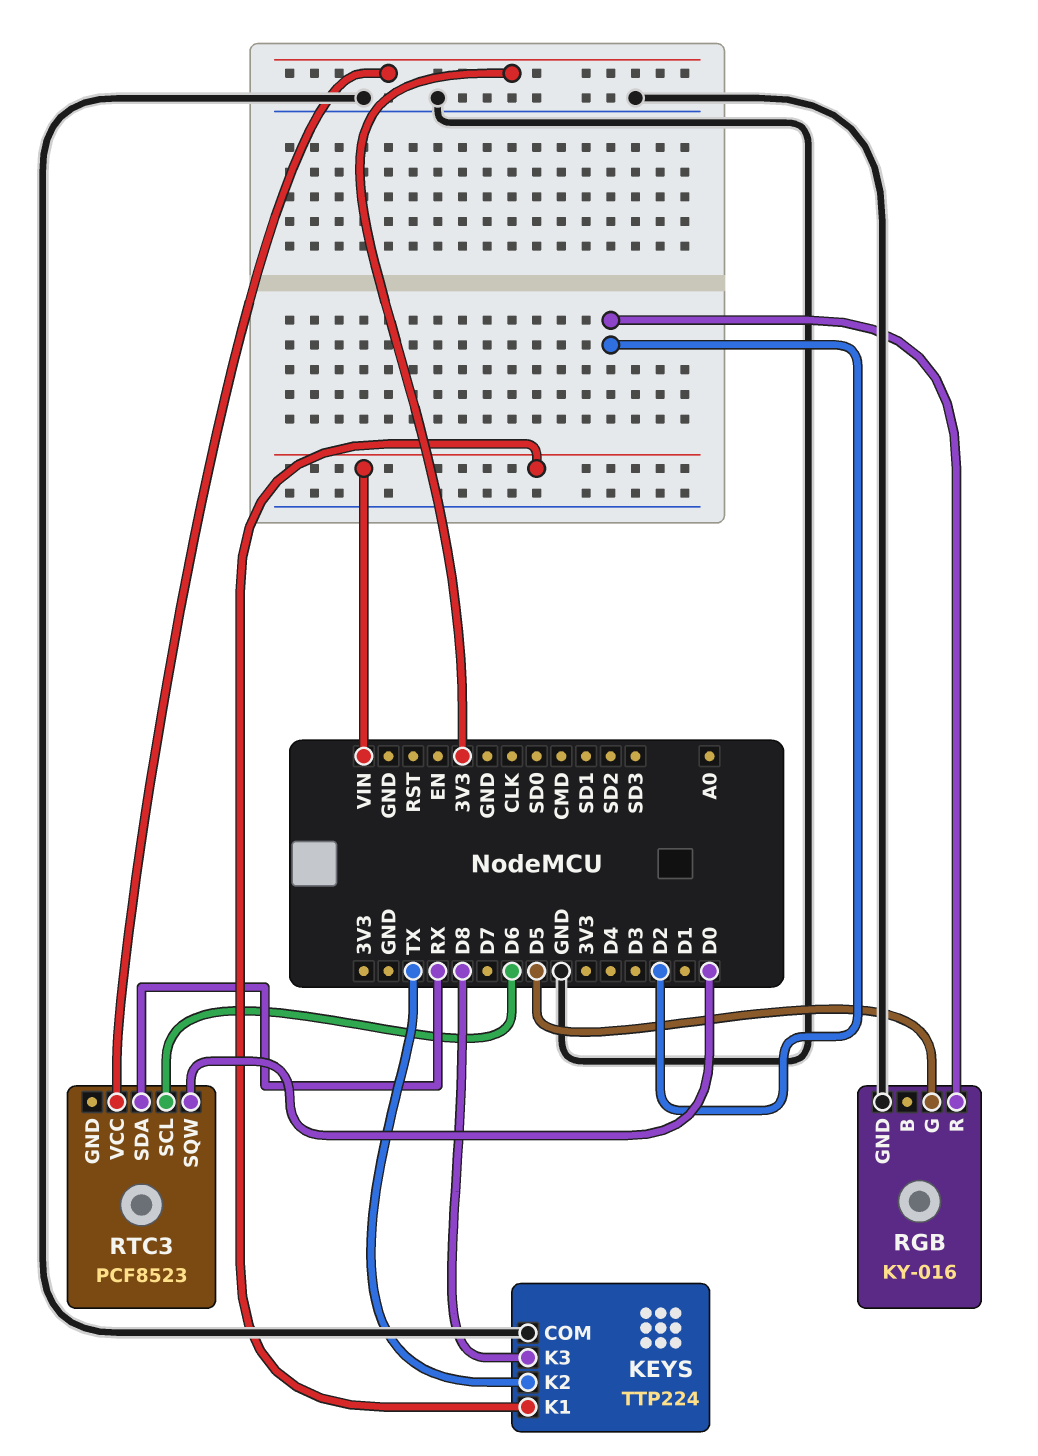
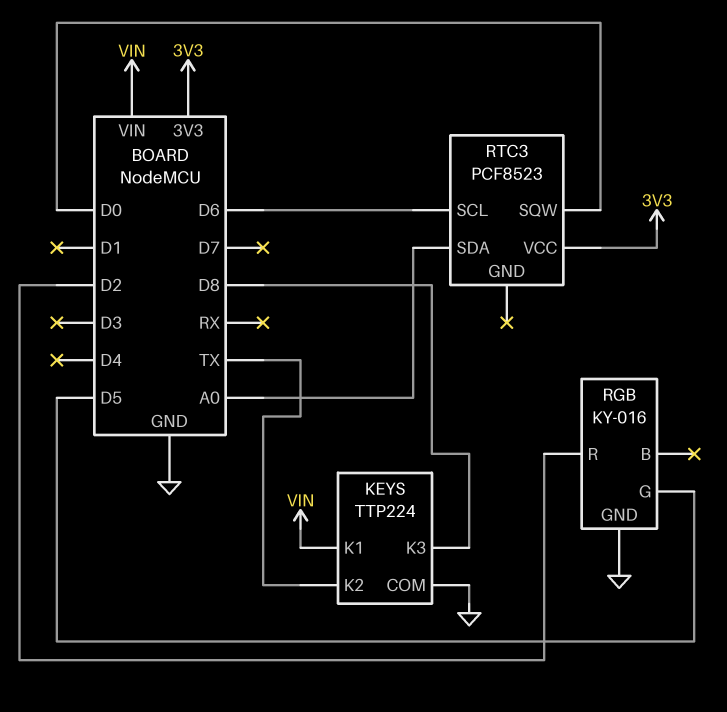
RTC3 pin SDA: RX -> A0

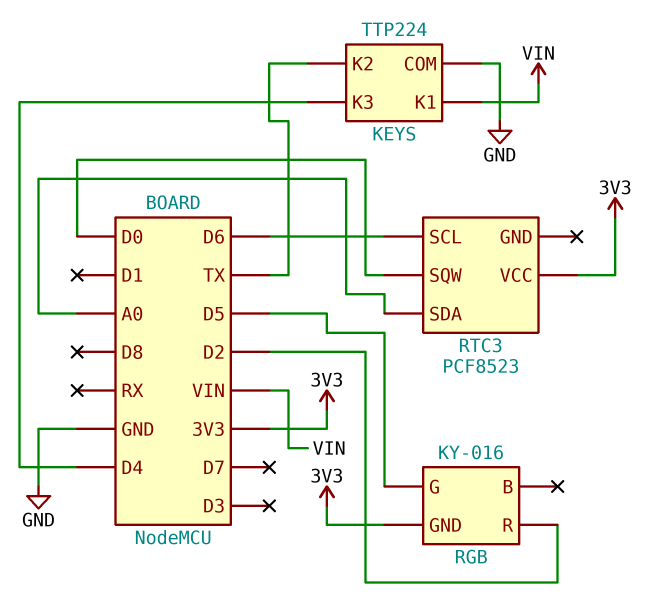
KEYS pin K3: D8 -> D4
RGB pin GND: GND -> 3V3

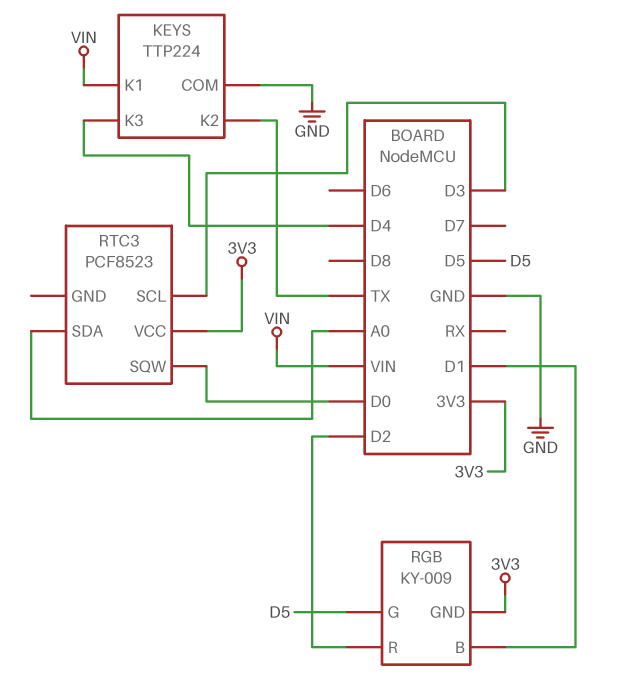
RGB: KY-016 -> KY-009
RGB pin B: none -> D1
RTC3 pin SCL: D6 -> D3

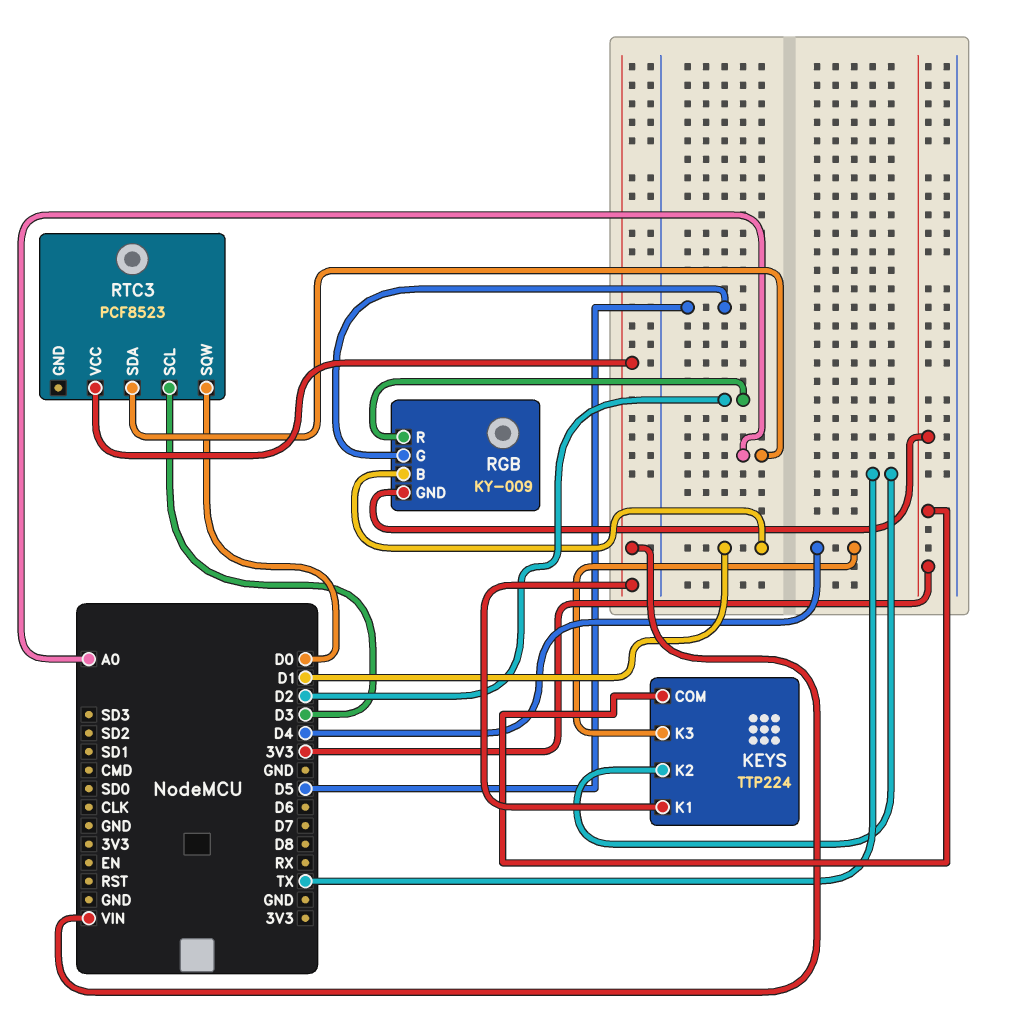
KEYS pin COM: GND -> 3V3
RTC3 pin VCC: 3V3 -> VIN

